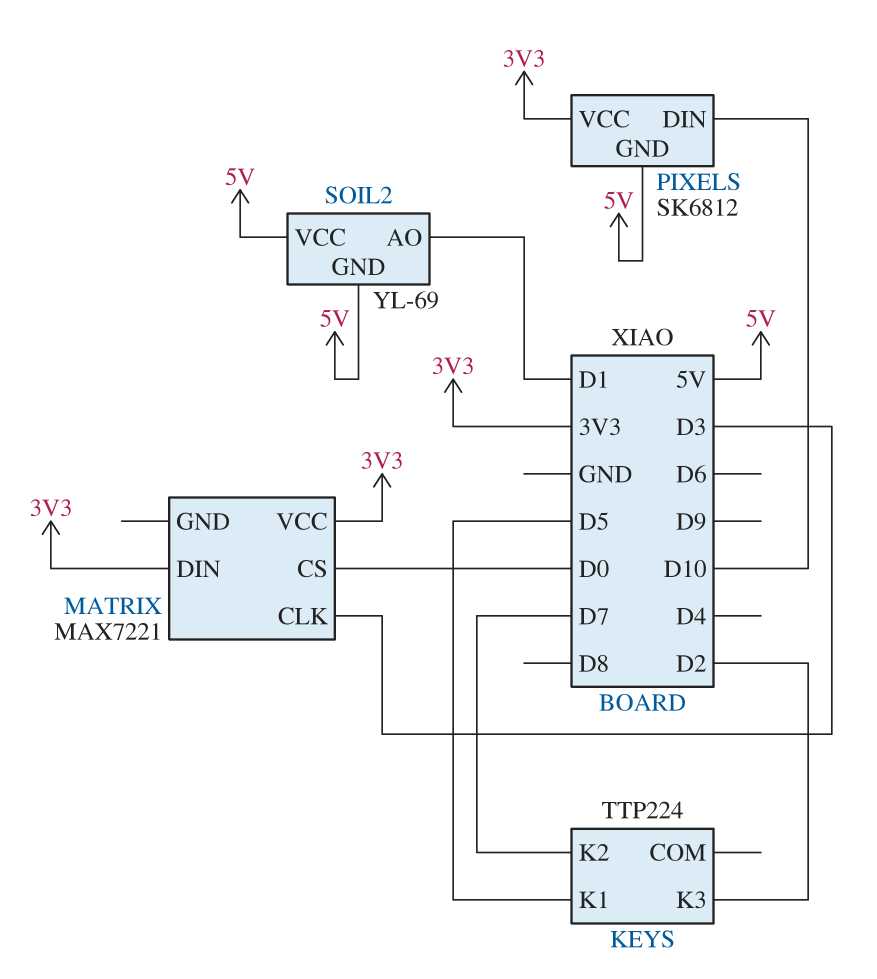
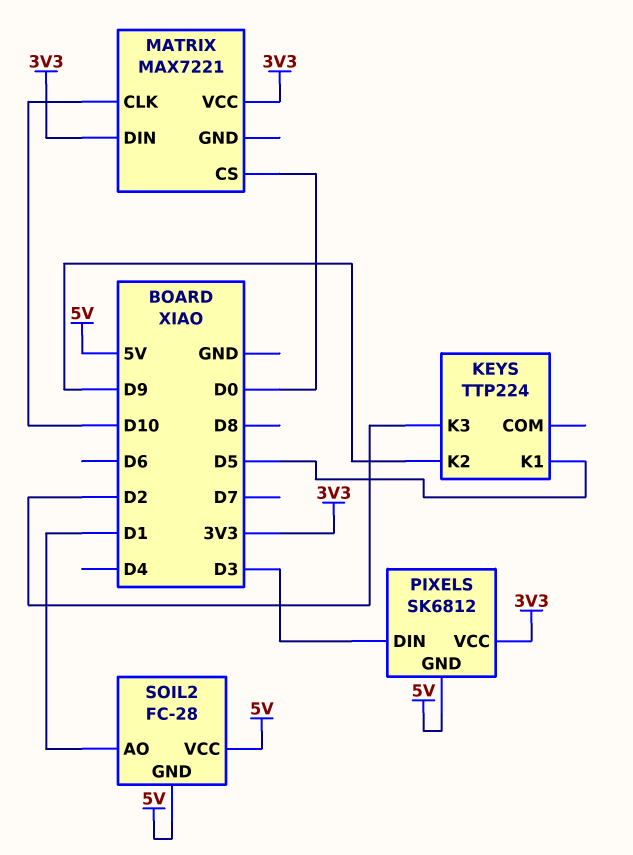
KEYS pin K2: D7 -> D9
MATRIX pin CLK: D3 -> D10
PIXELS pin DIN: D10 -> D3
SOIL2: YL-69 -> FC-28

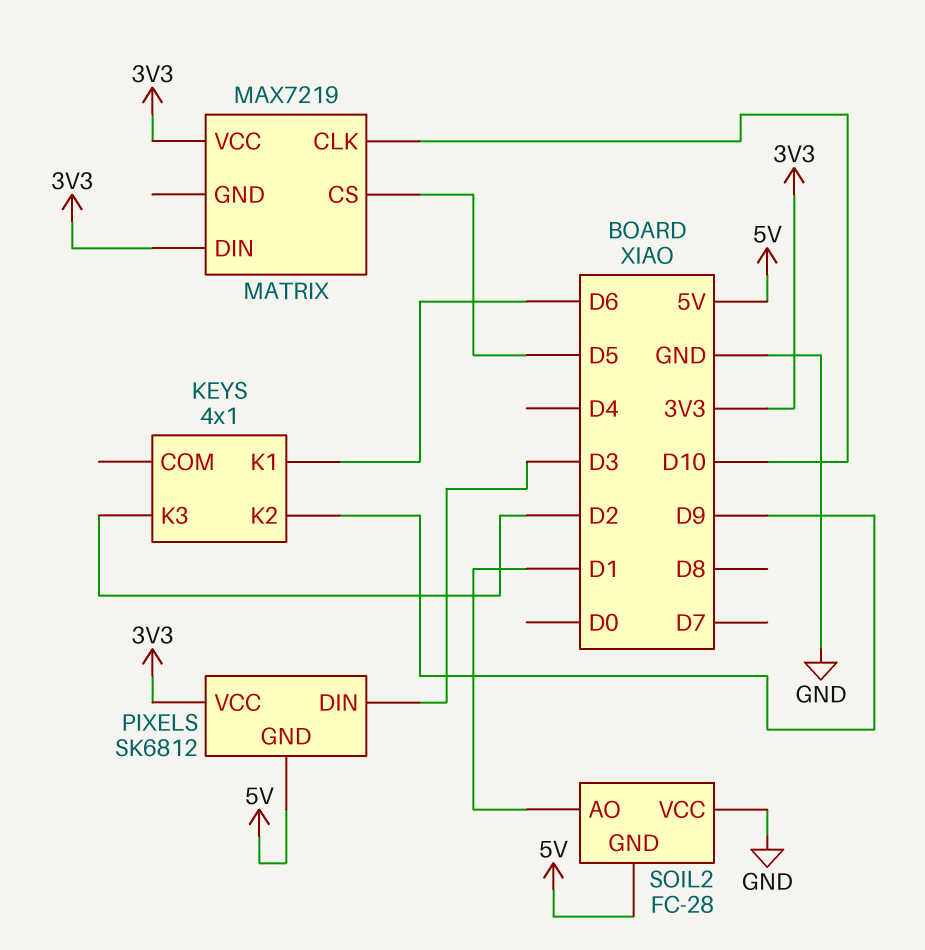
KEYS: TTP224 -> 4x1
KEYS pin K1: D5 -> D6
MATRIX: MAX7221 -> MAX7219
MATRIX pin CS: D0 -> D5
SOIL2 pin VCC: 5V -> GND

